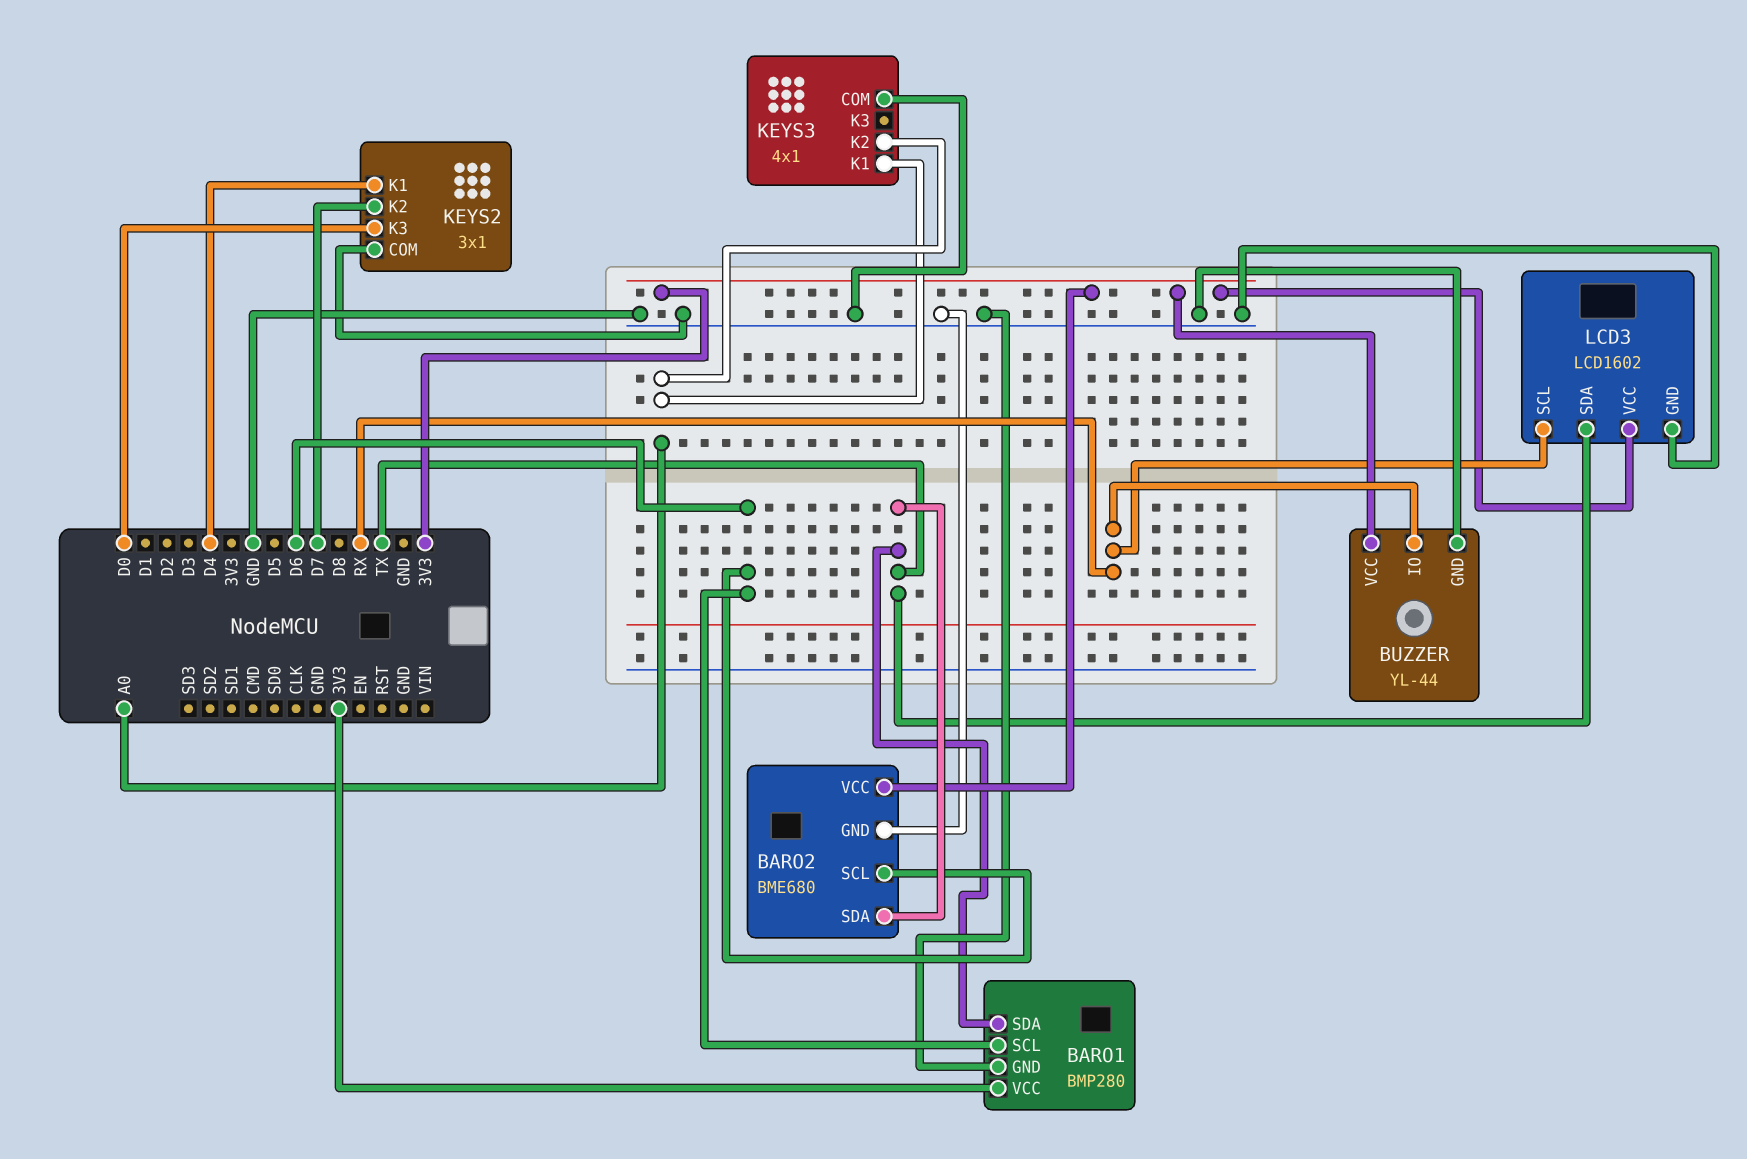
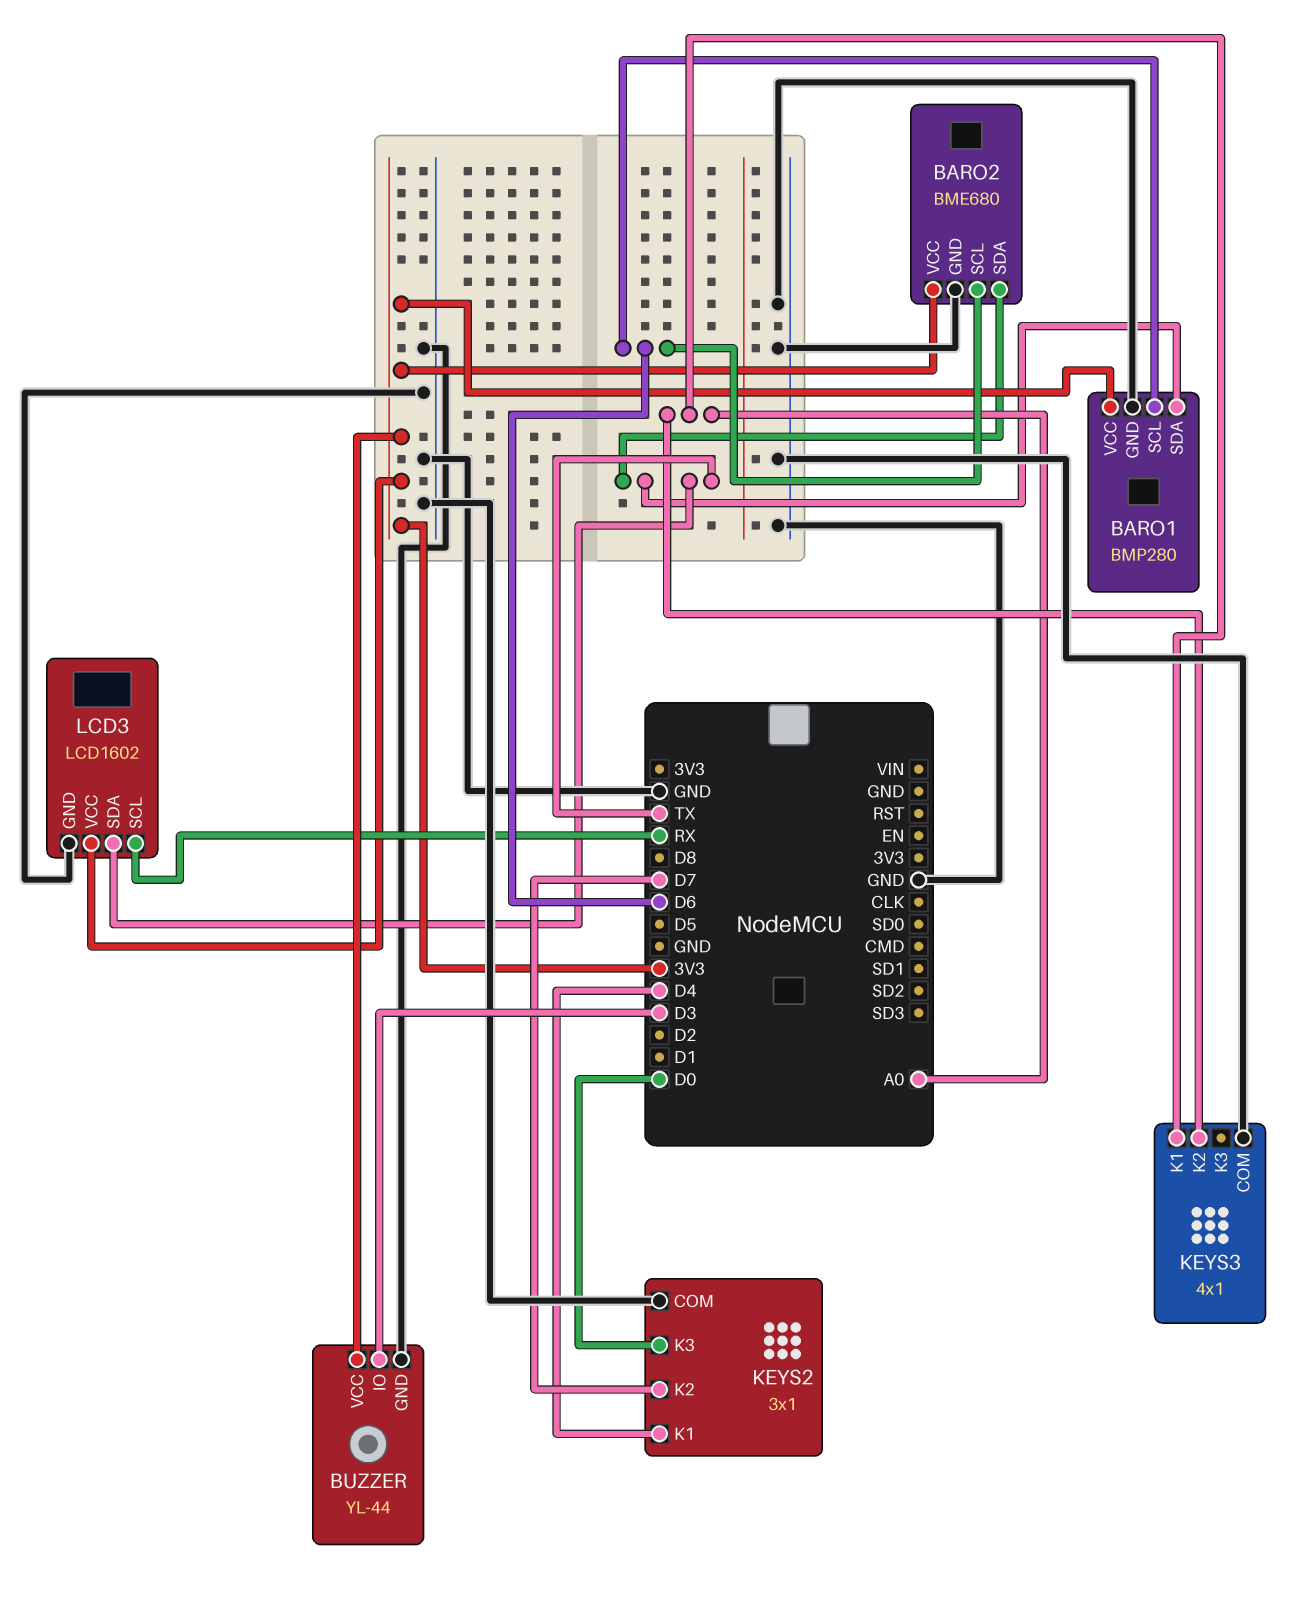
BUZZER pin IO: RX -> D3

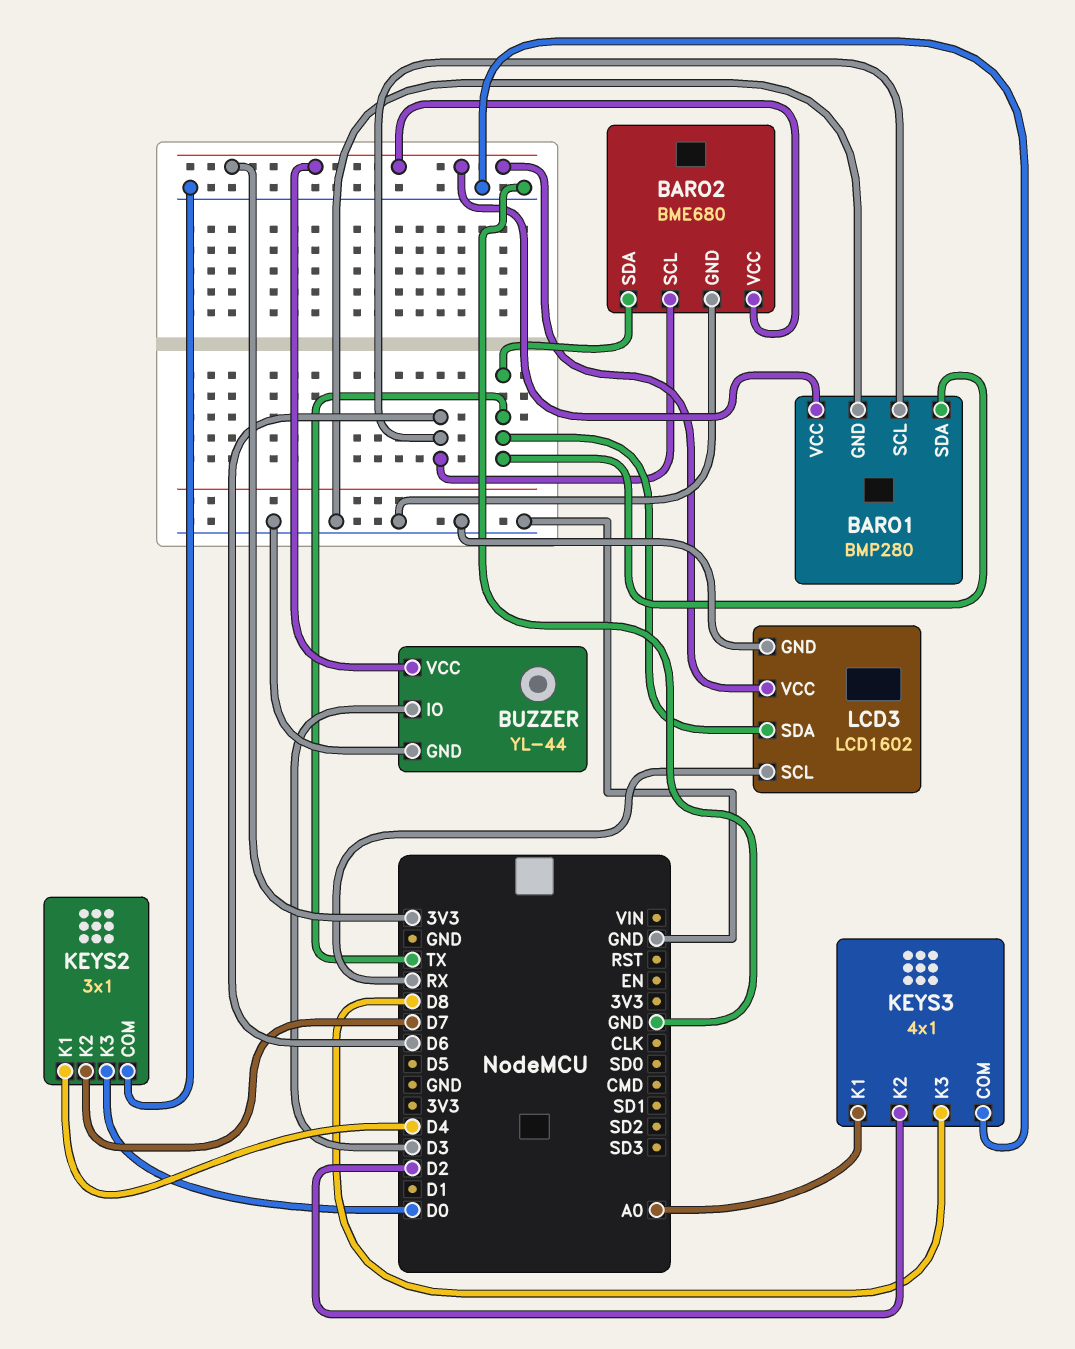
KEYS3 pin K2: A0 -> D2
KEYS3 pin K3: none -> D8

